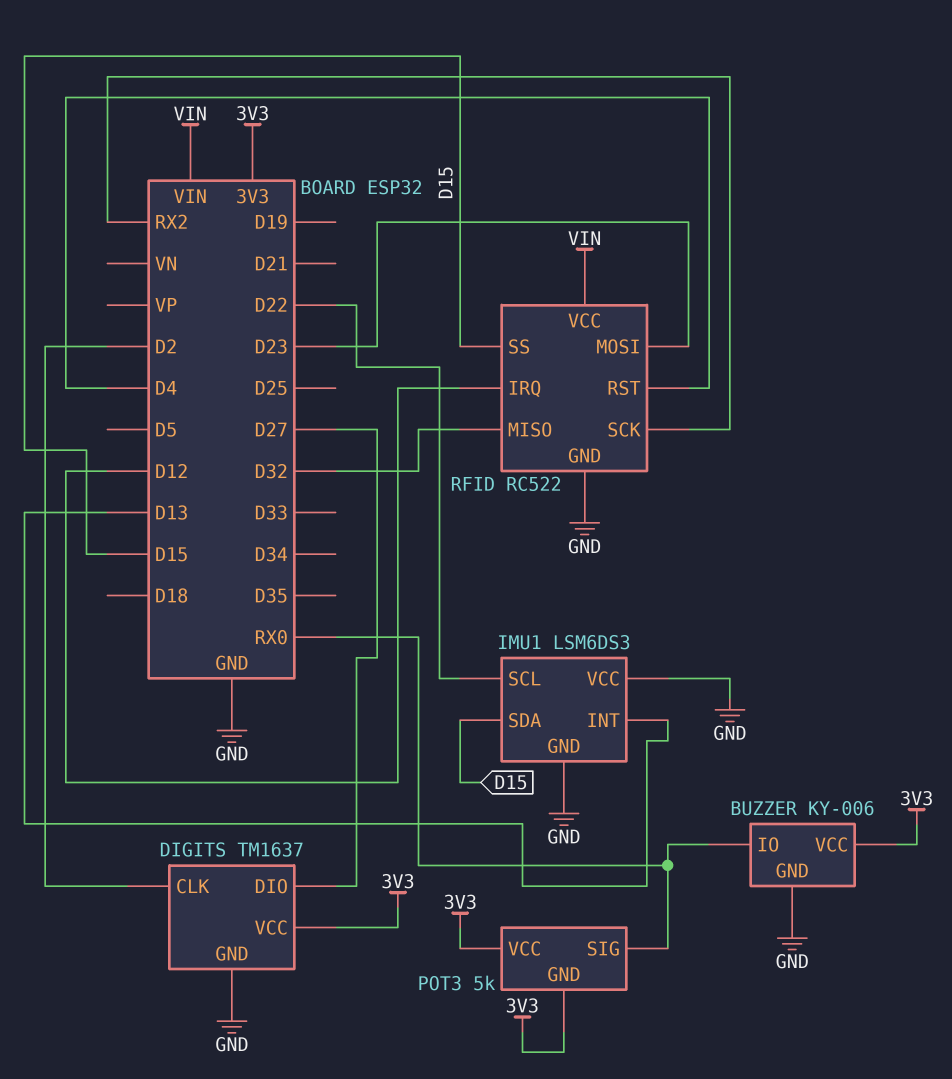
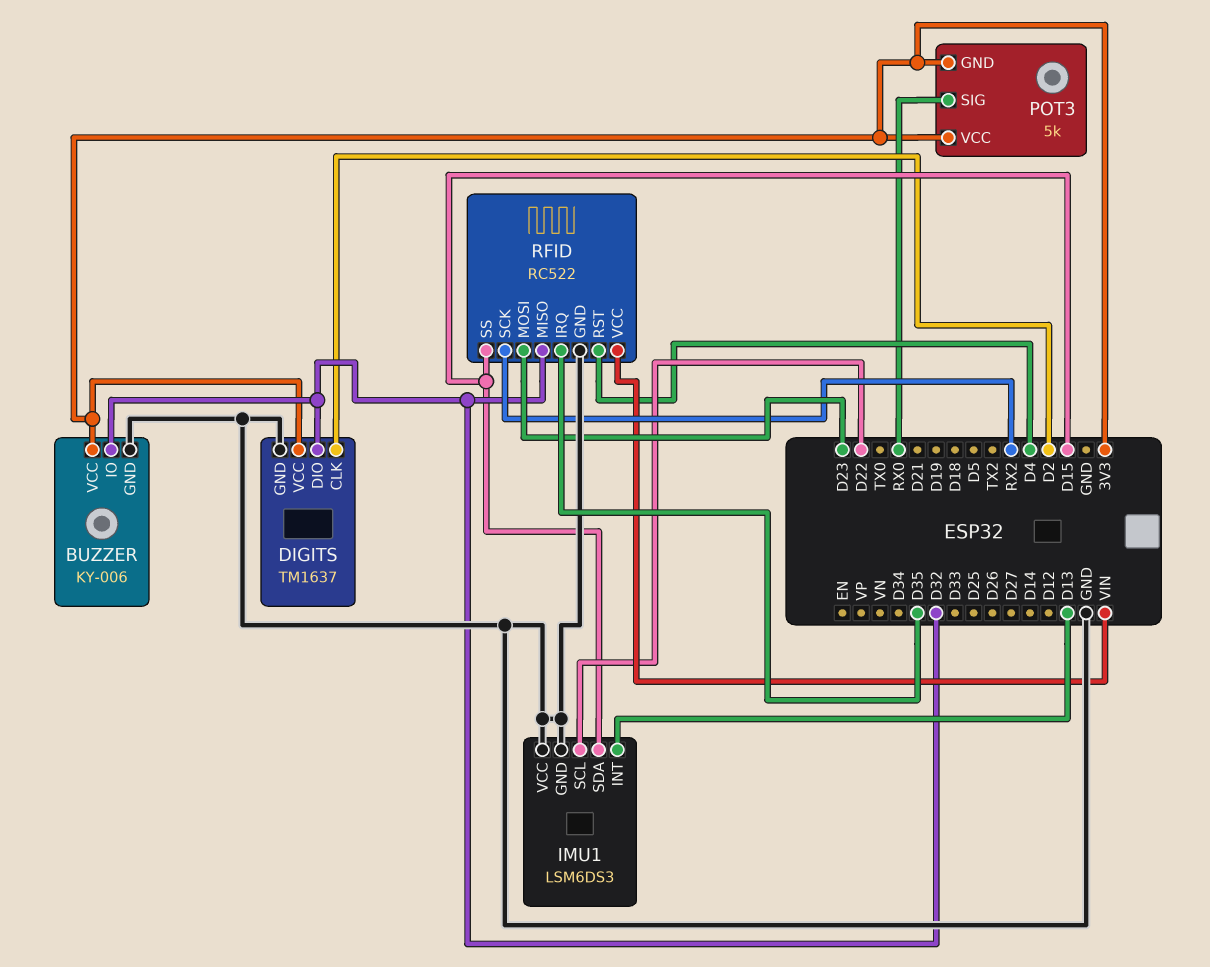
BUZZER pin IO: RX0 -> D32
DIGITS pin DIO: D27 -> D32
RFID pin IRQ: D12 -> D35

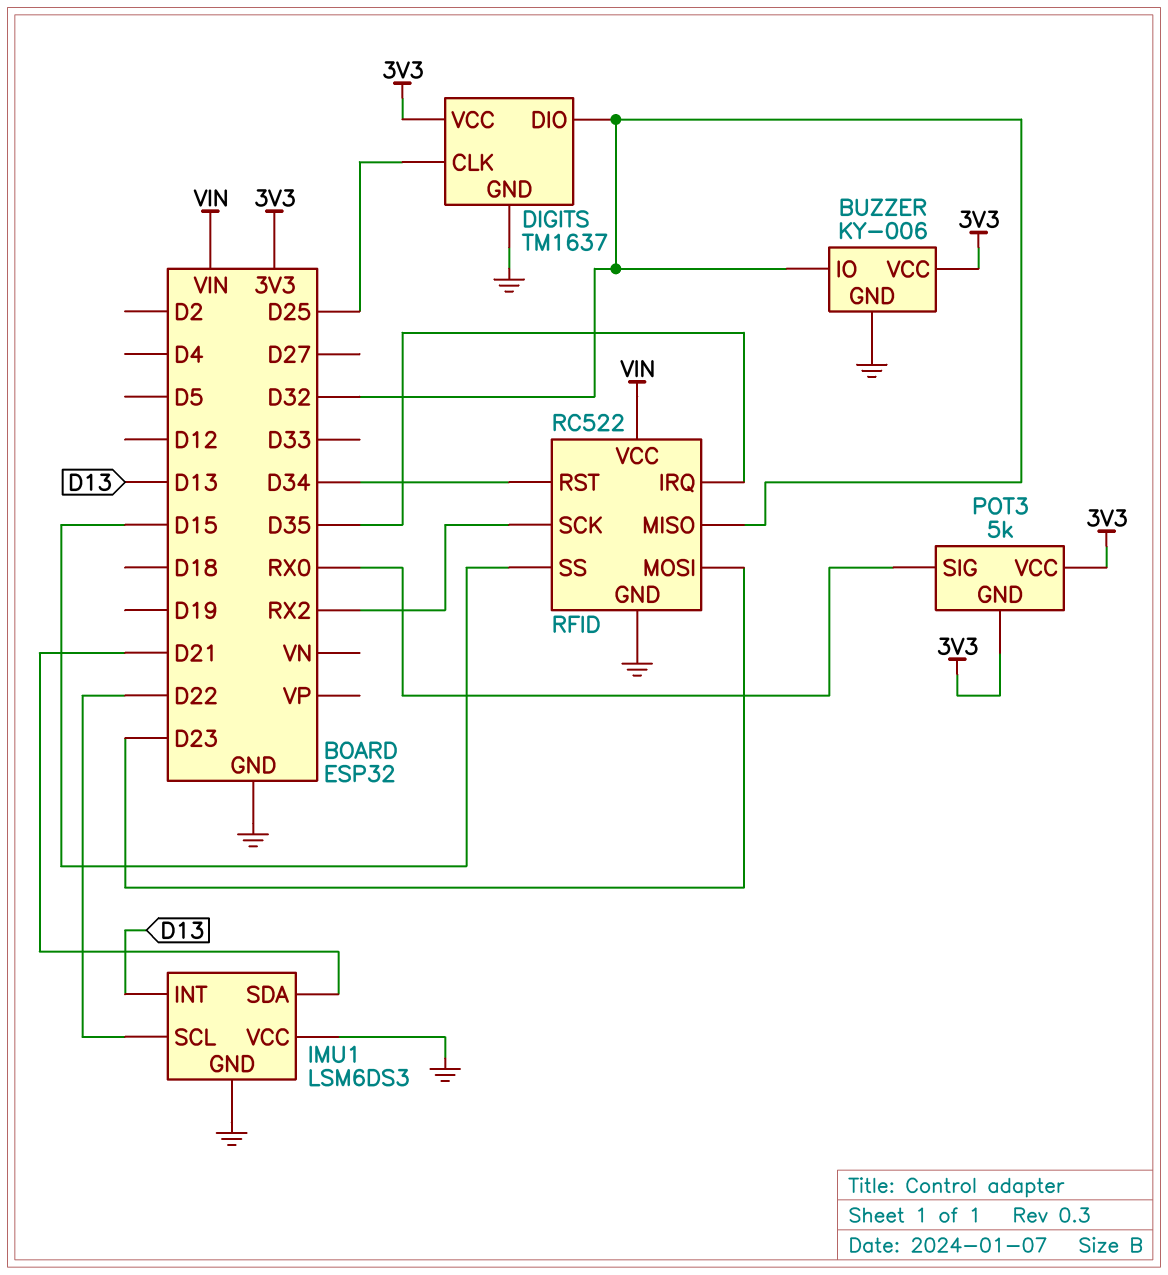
DIGITS pin CLK: D2 -> D25
IMU1 pin SDA: D15 -> D21
RFID pin RST: D4 -> D34

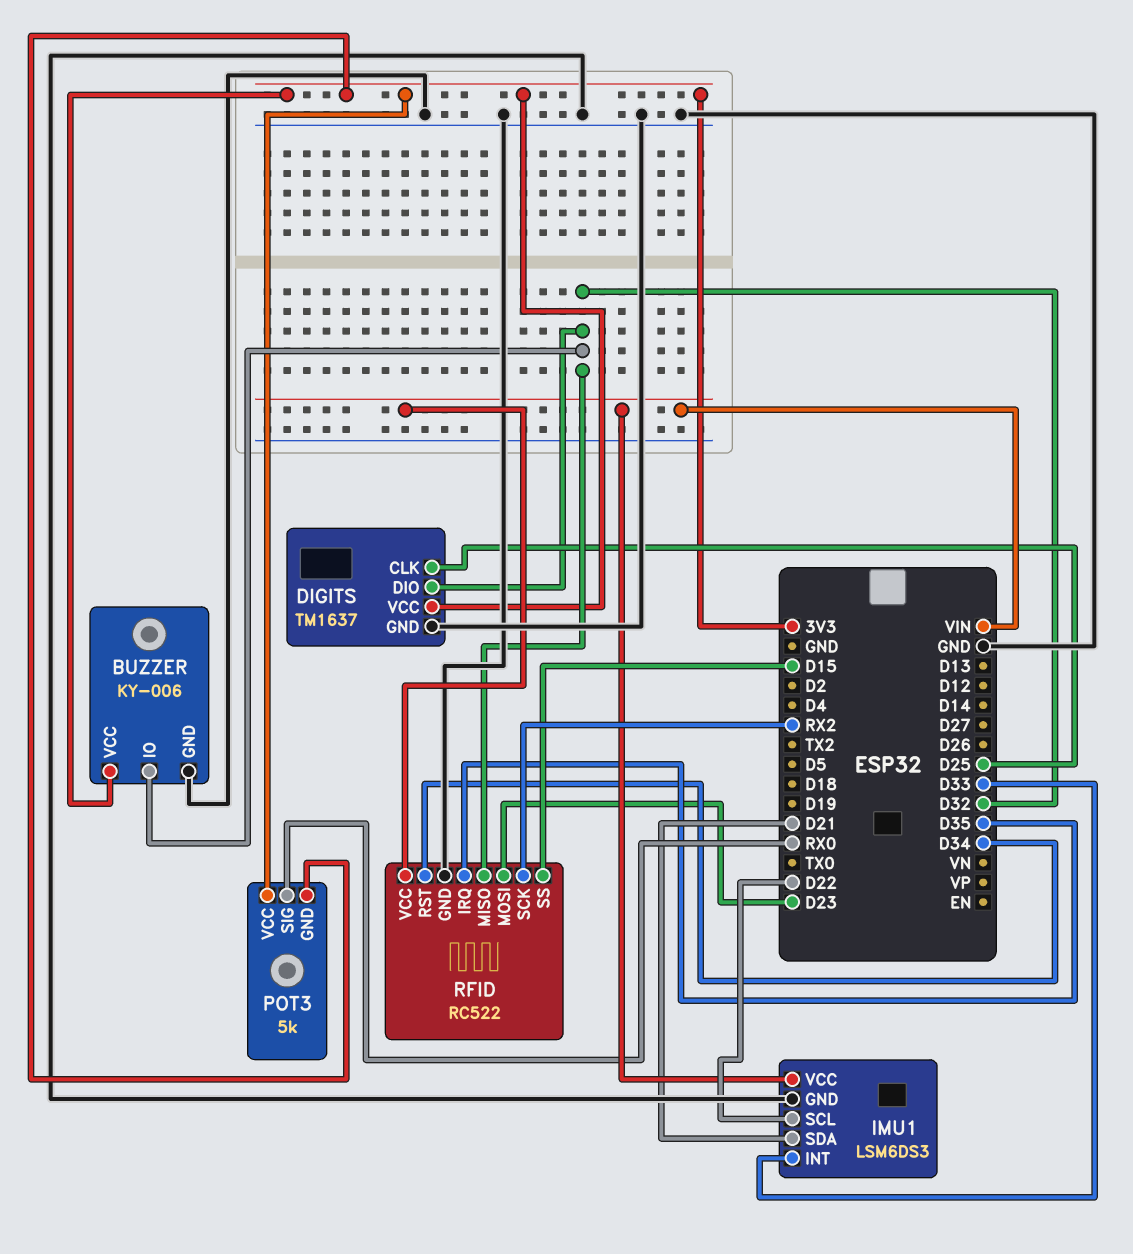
IMU1 pin INT: D13 -> D33
IMU1 pin VCC: GND -> VIN

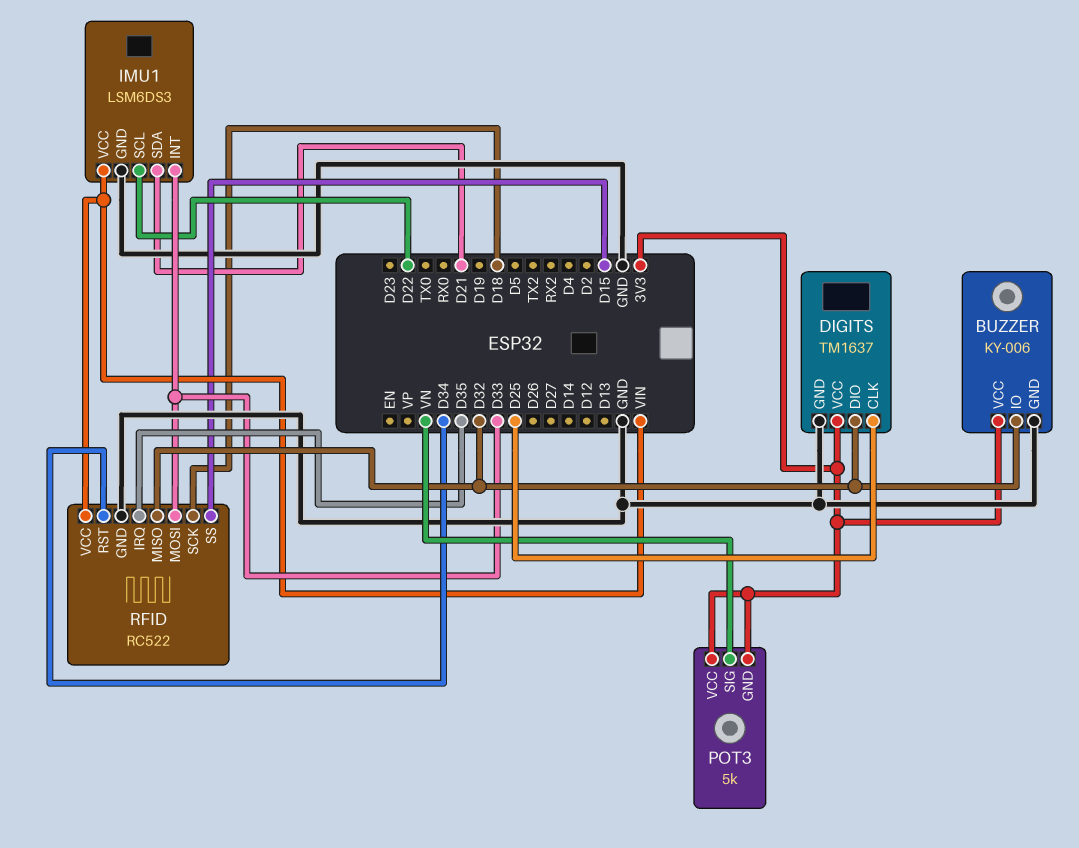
POT3 pin SIG: RX0 -> VN
RFID pin MOSI: D23 -> D33
RFID pin SCK: RX2 -> D18

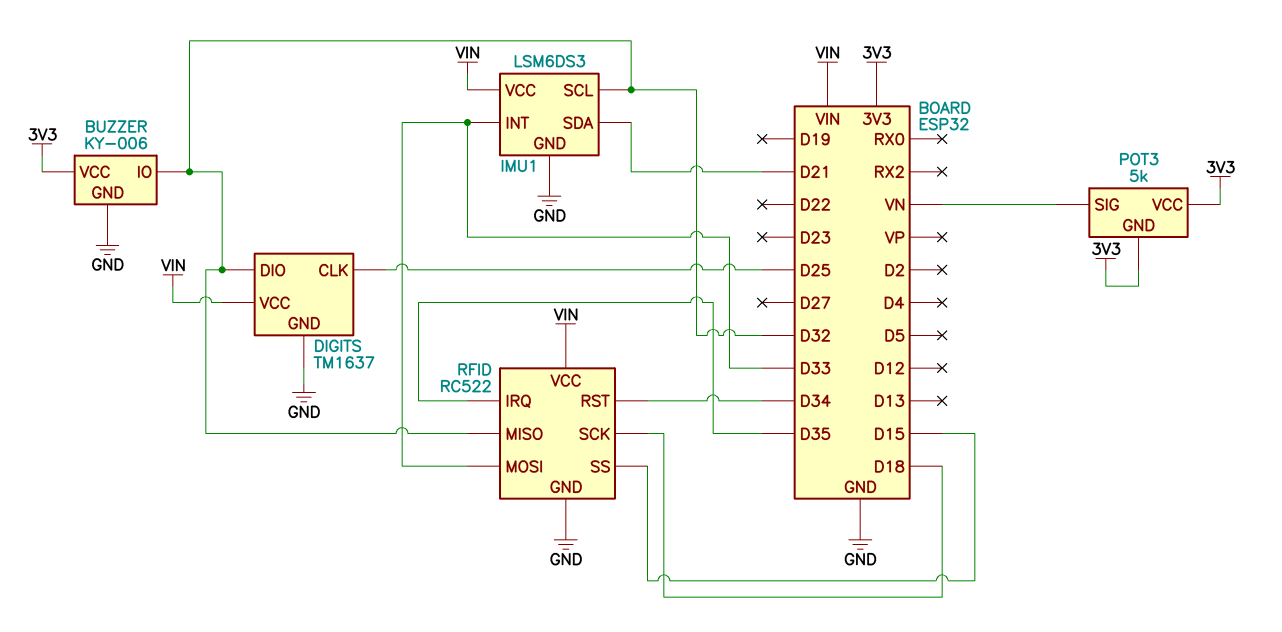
DIGITS pin VCC: 3V3 -> VIN
IMU1 pin SCL: D22 -> D32

